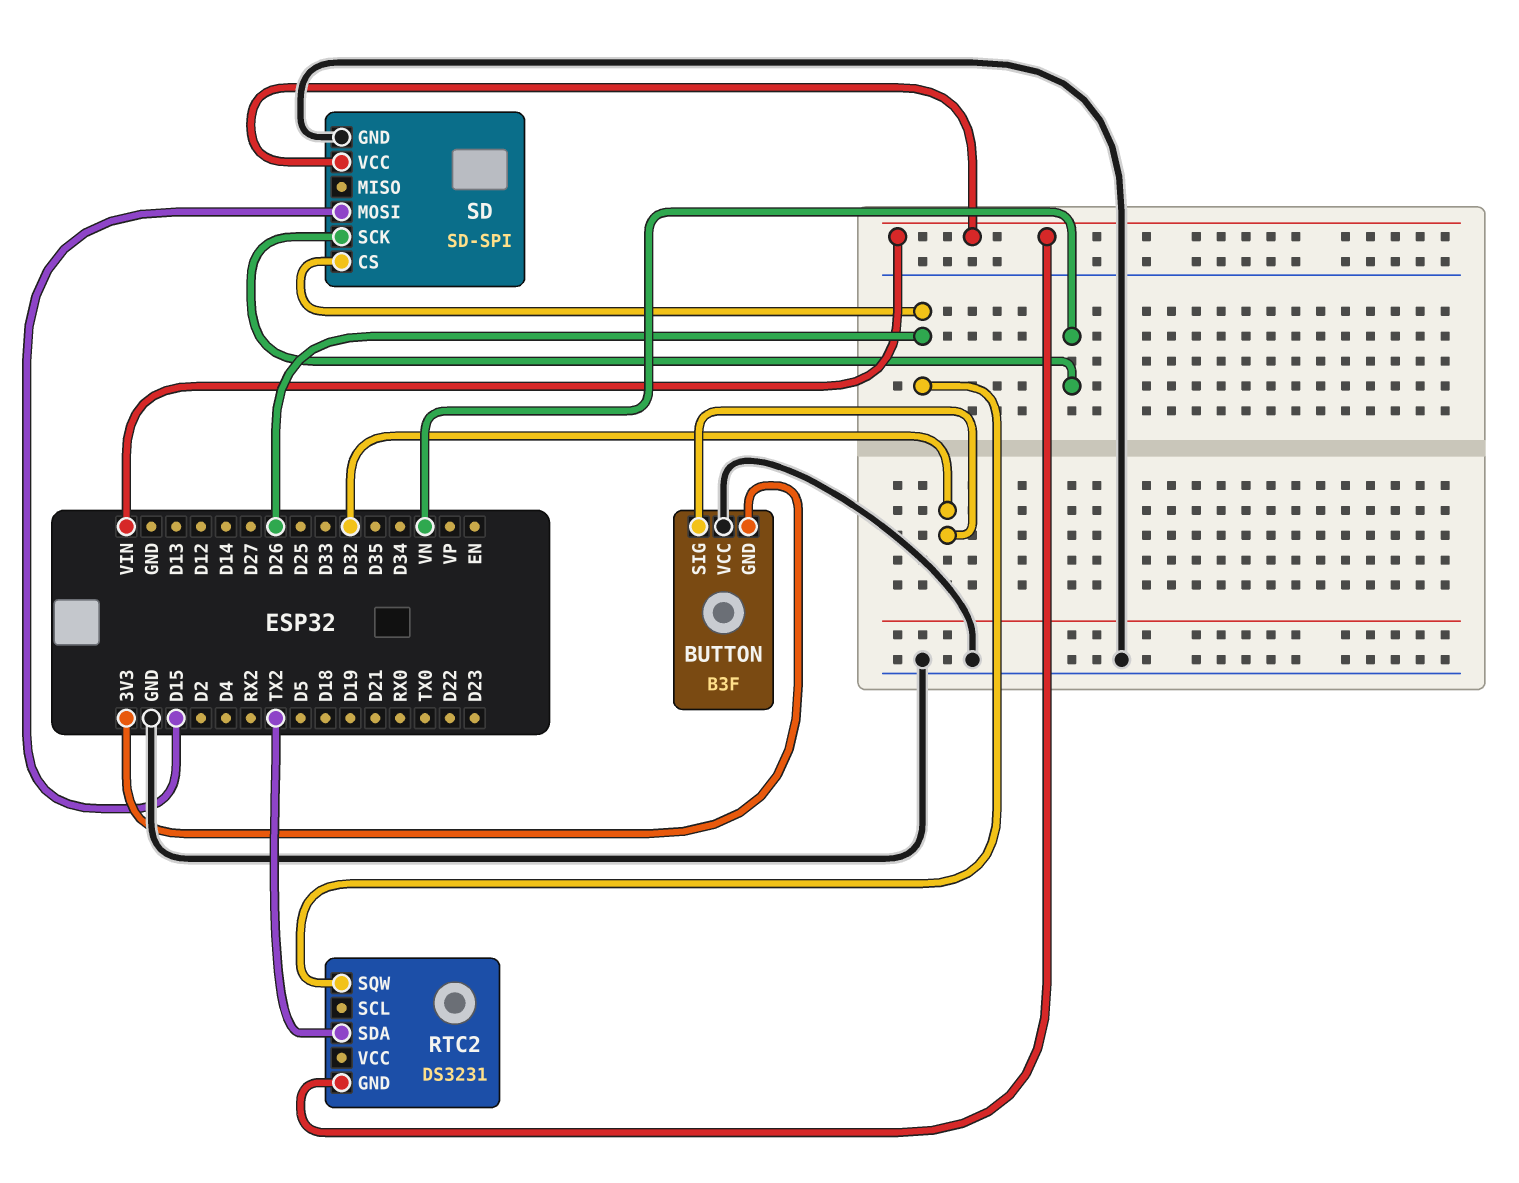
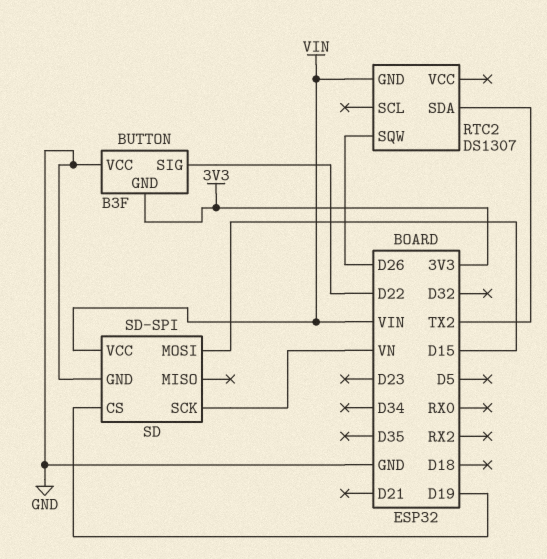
BUTTON pin SIG: D32 -> D22
RTC2: DS3231 -> DS1307
SD pin CS: D26 -> D19

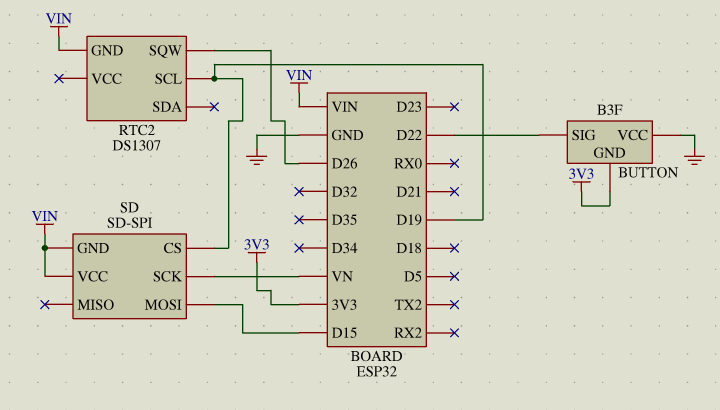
RTC2 pin SCL: none -> D19
RTC2 pin SDA: TX2 -> none
SD pin GND: GND -> VIN

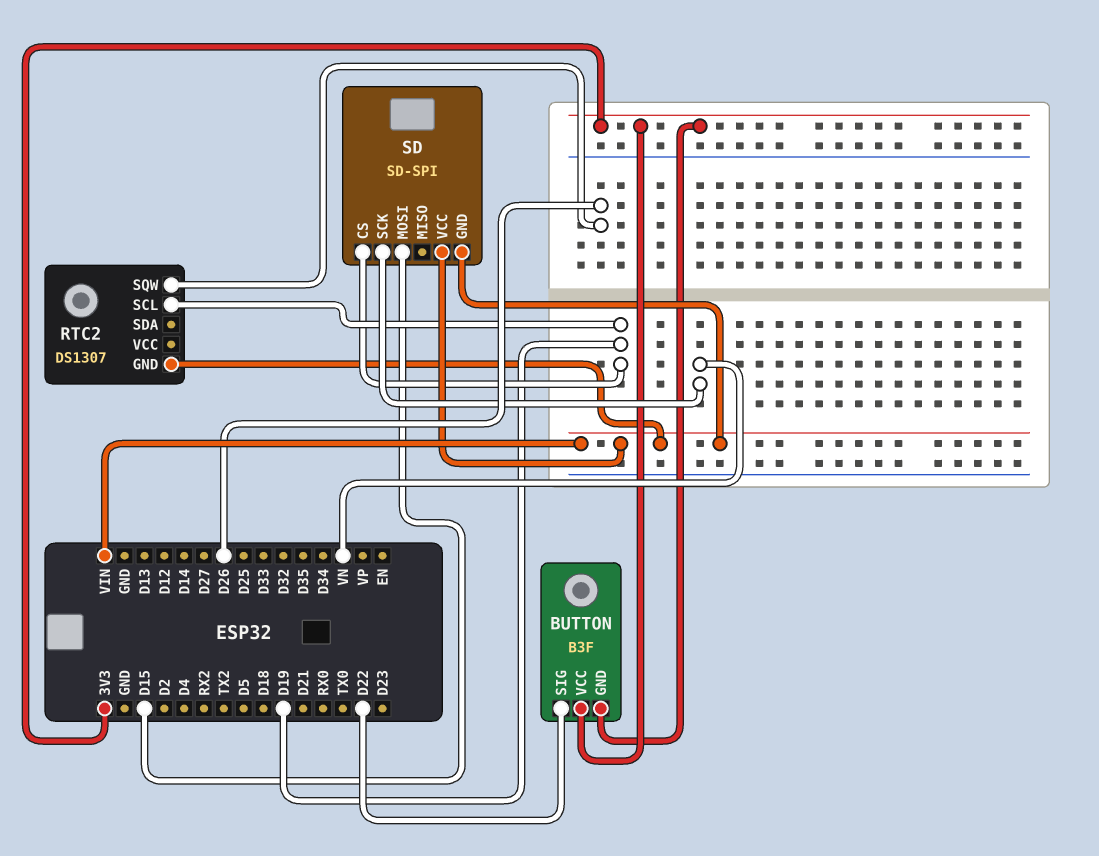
BUTTON pin VCC: GND -> 3V3

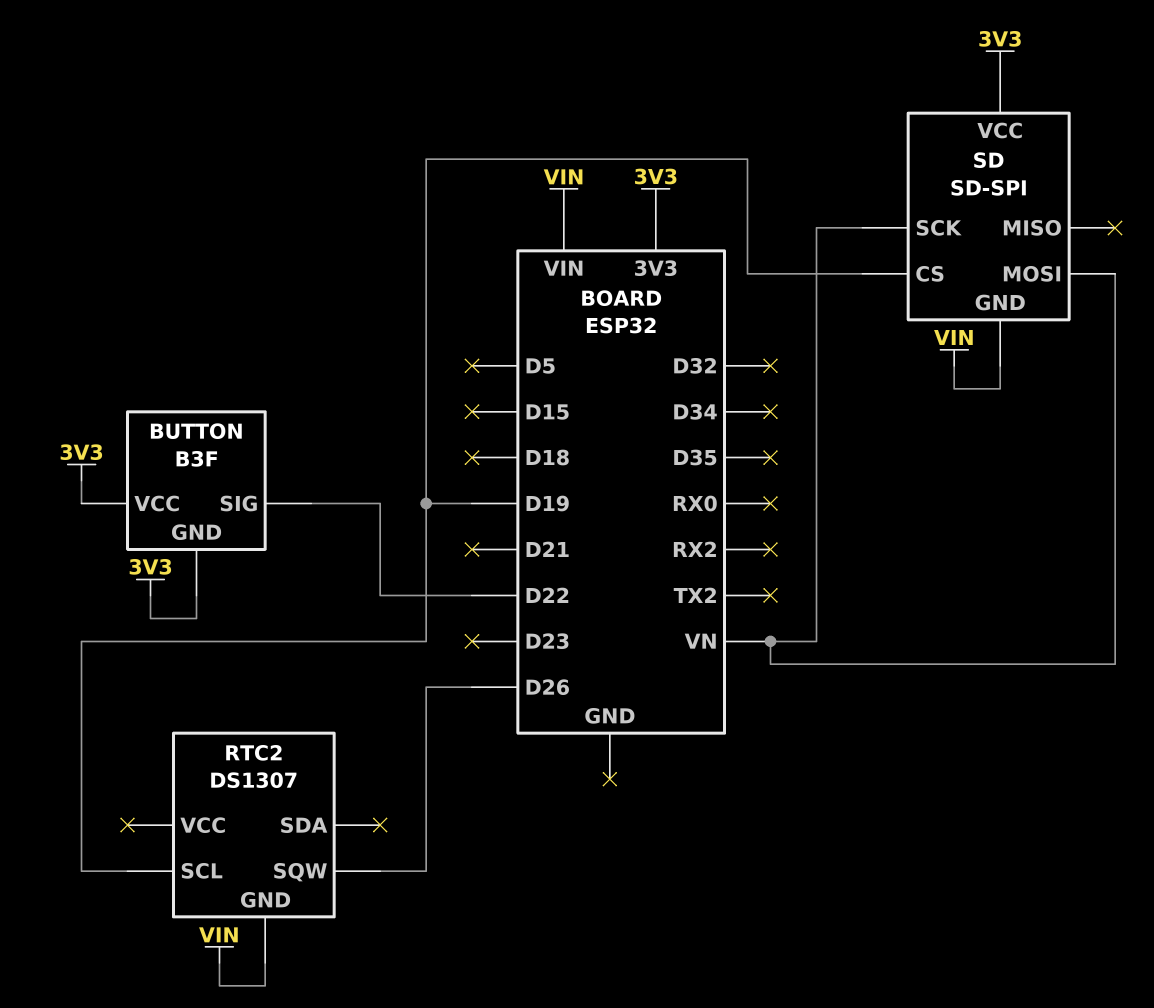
SD pin MOSI: D15 -> VN
SD pin VCC: VIN -> 3V3

